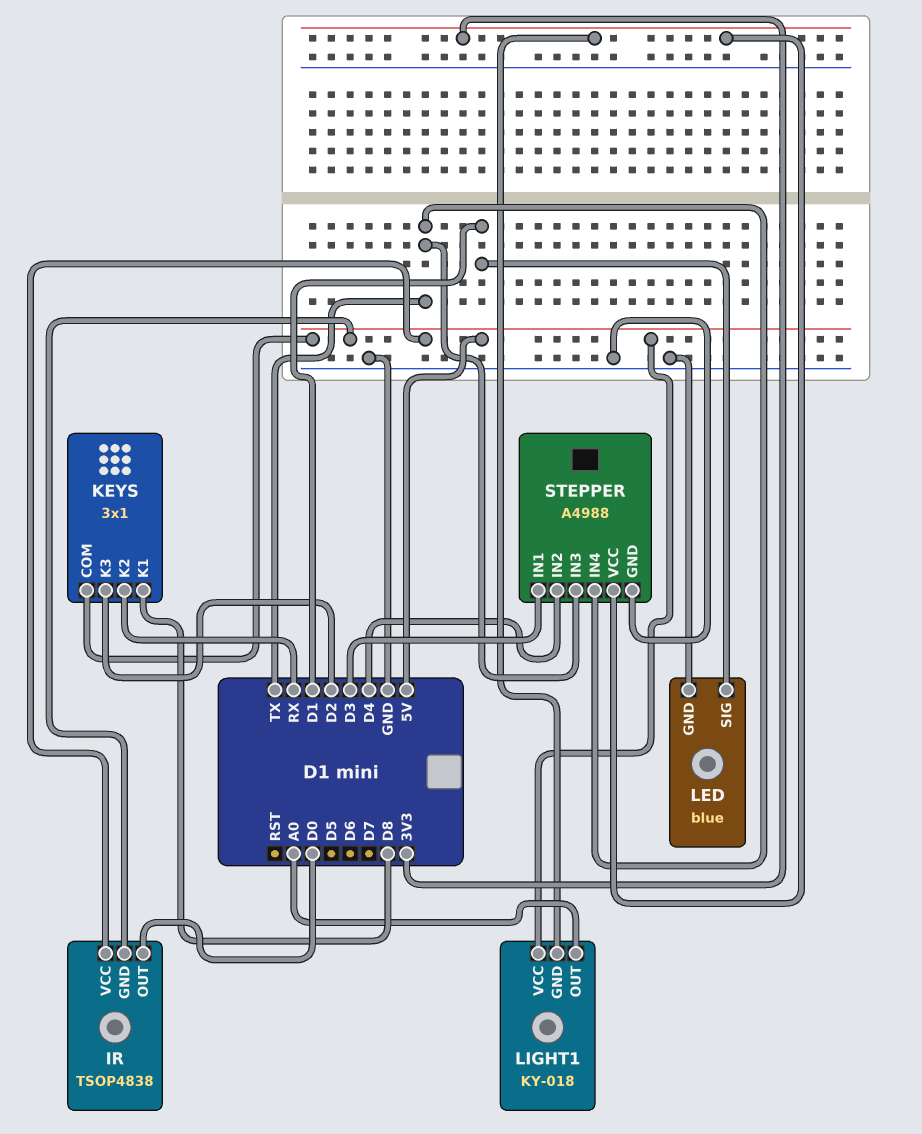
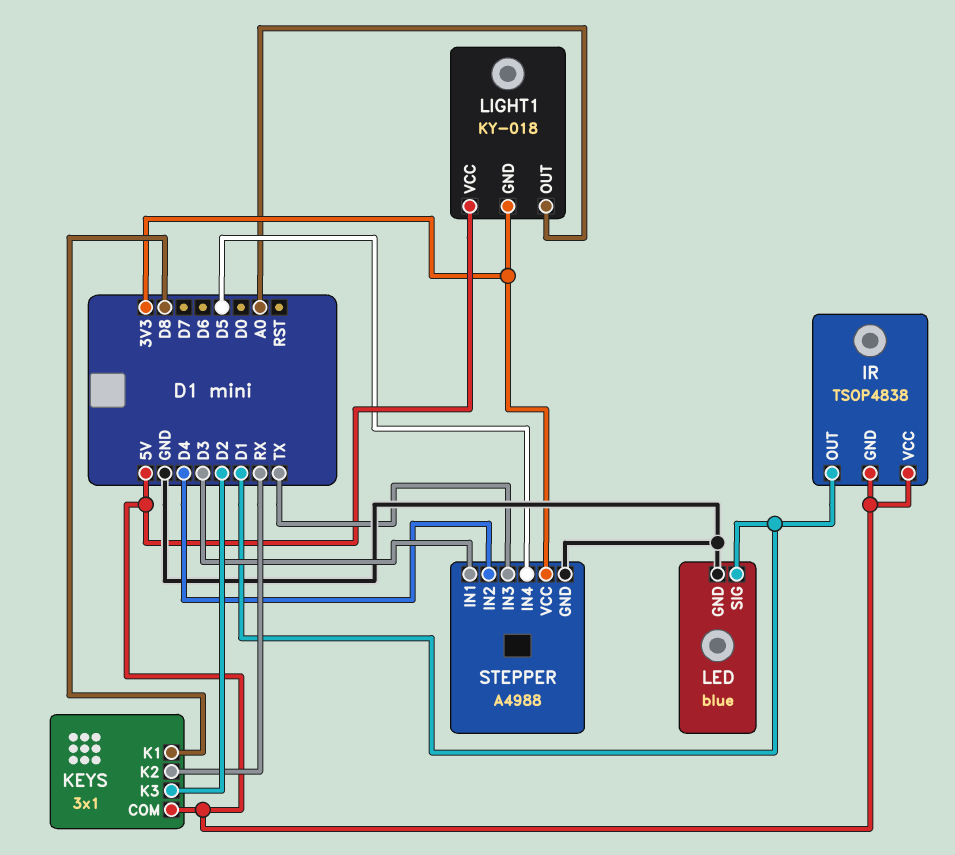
IR pin OUT: D0 -> D1
STEPPER pin IN4: TX -> D5

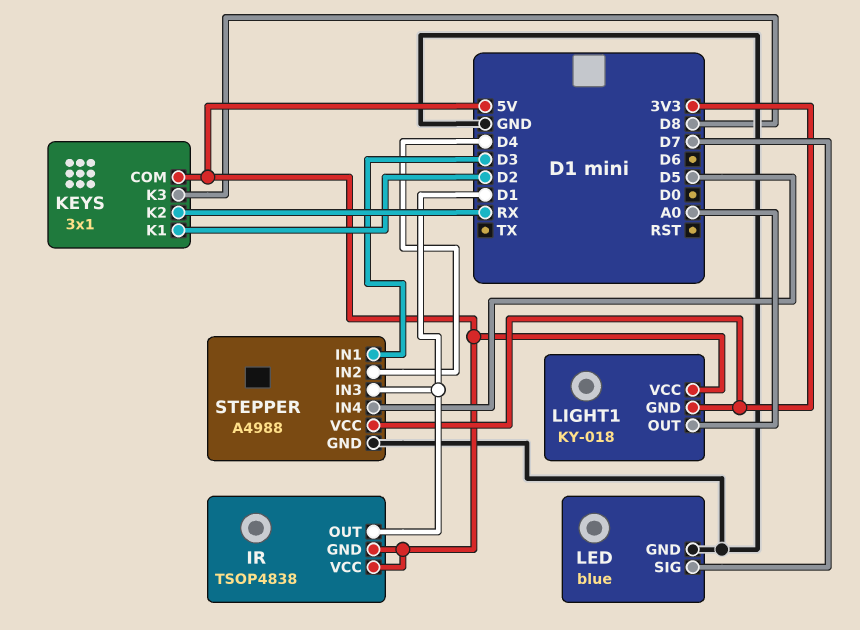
KEYS pin K1: D8 -> D2
KEYS pin K3: D2 -> D8
LED pin SIG: D1 -> D7
STEPPER pin IN3: TX -> D1

